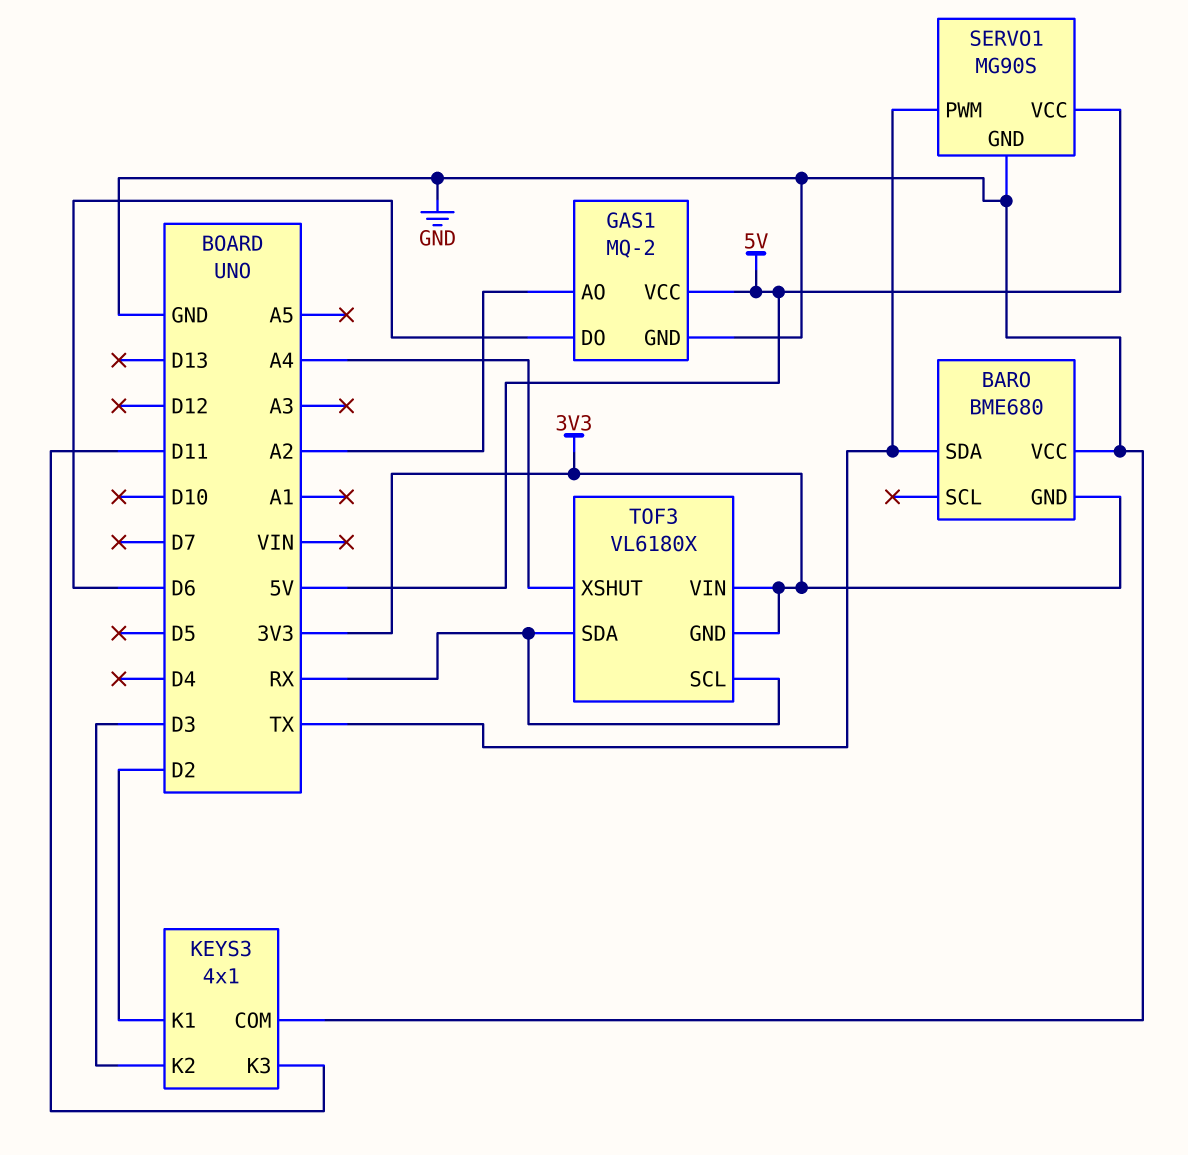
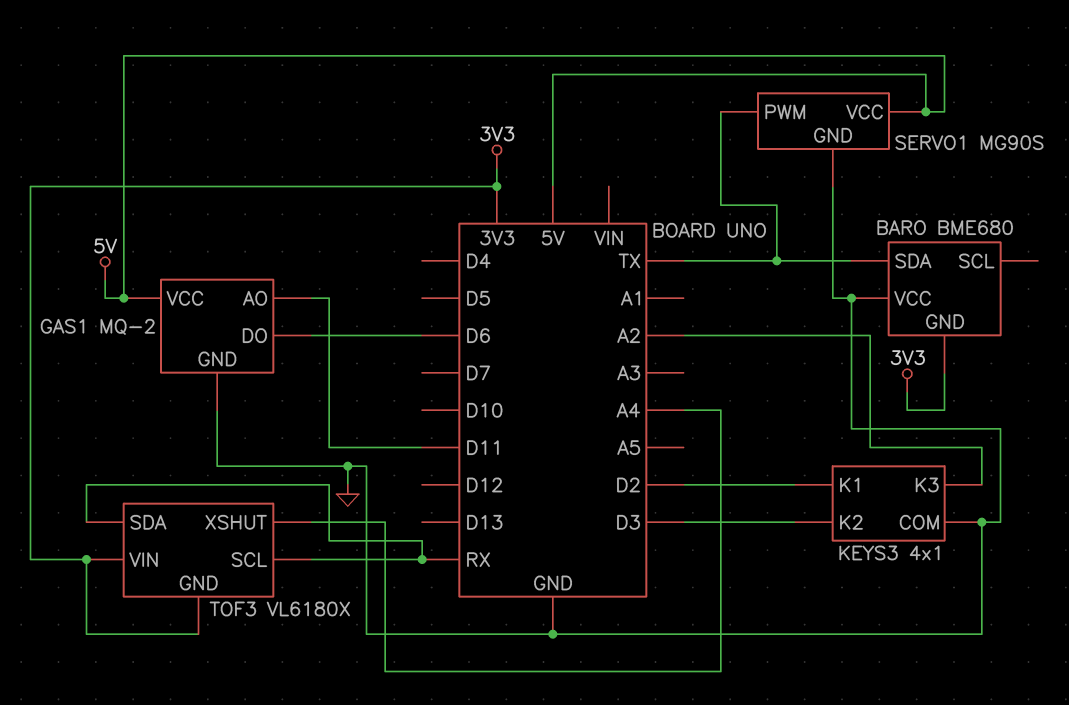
GAS1 pin AO: A2 -> D11
KEYS3 pin K3: D11 -> A2

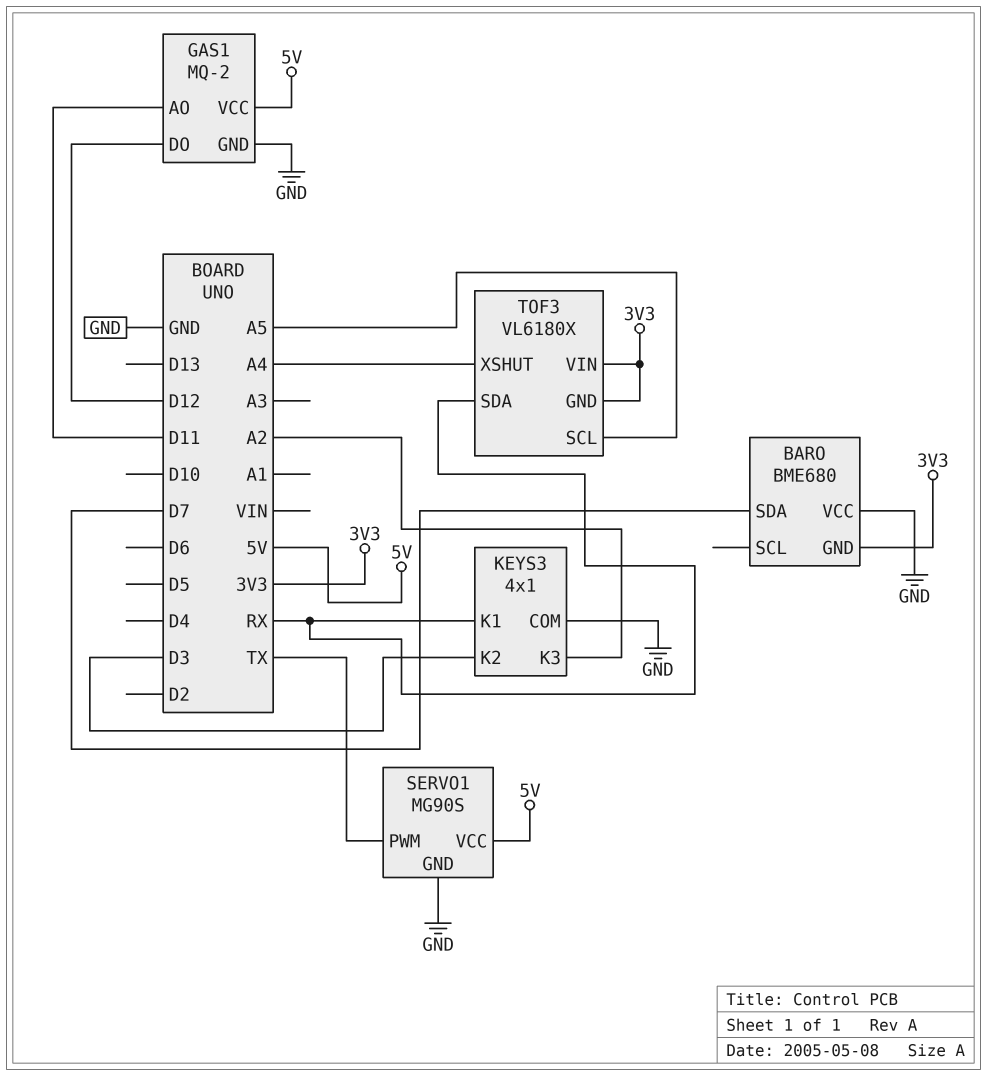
BARO pin SDA: TX -> D7
GAS1 pin DO: D6 -> D12
KEYS3 pin K1: D2 -> RX
TOF3 pin SCL: RX -> A5

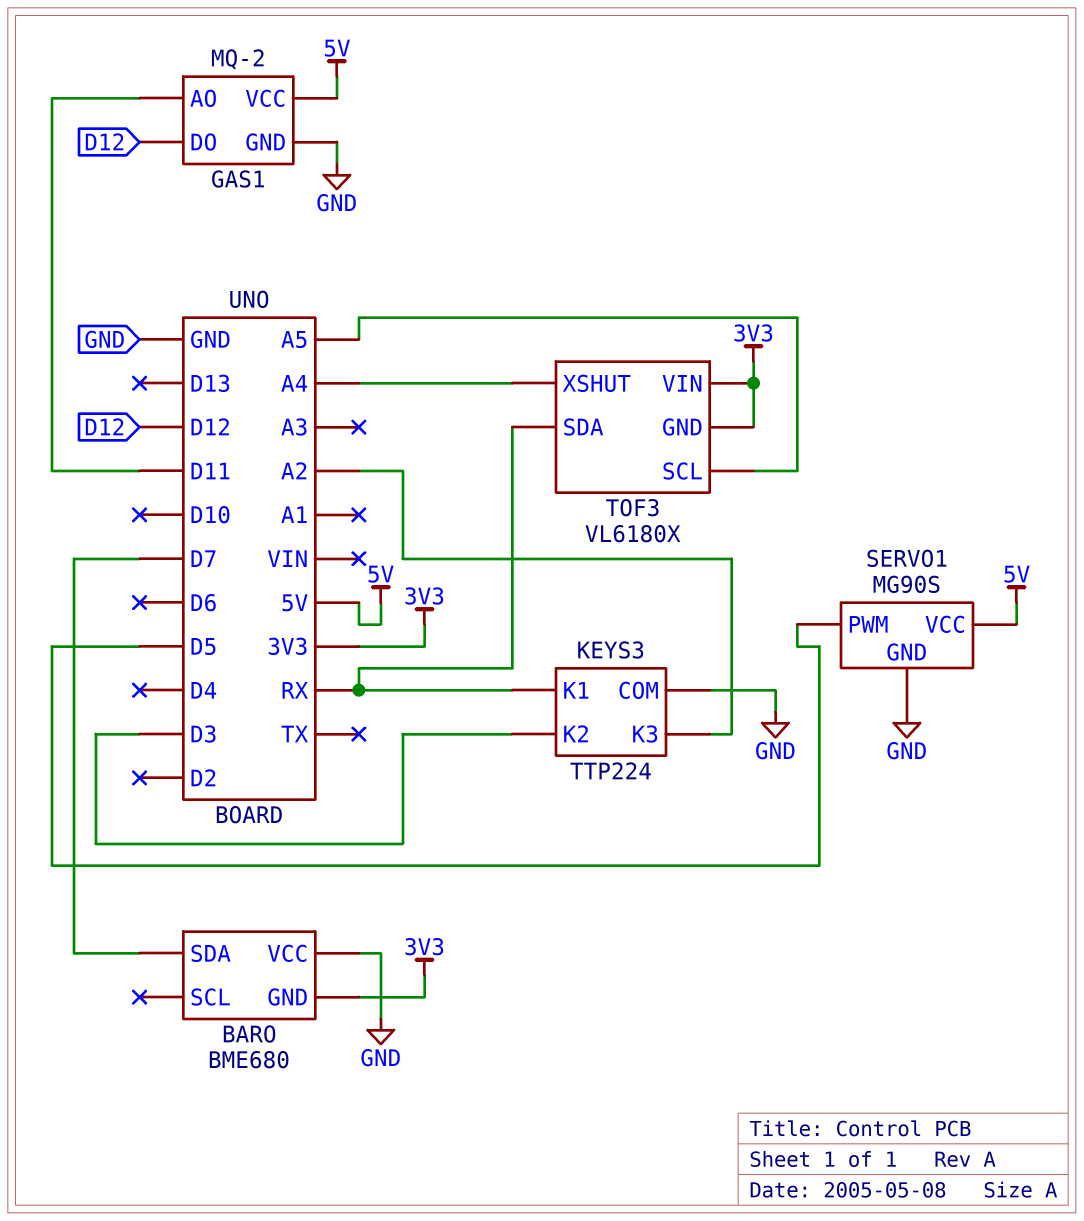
KEYS3: 4x1 -> TTP224
SERVO1 pin PWM: TX -> D5

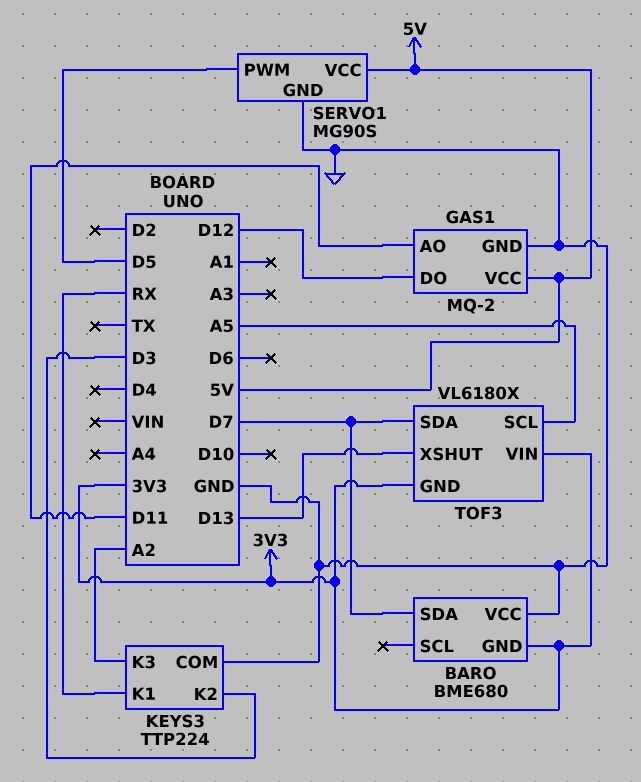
TOF3 pin SDA: RX -> D7
TOF3 pin XSHUT: A4 -> D13

